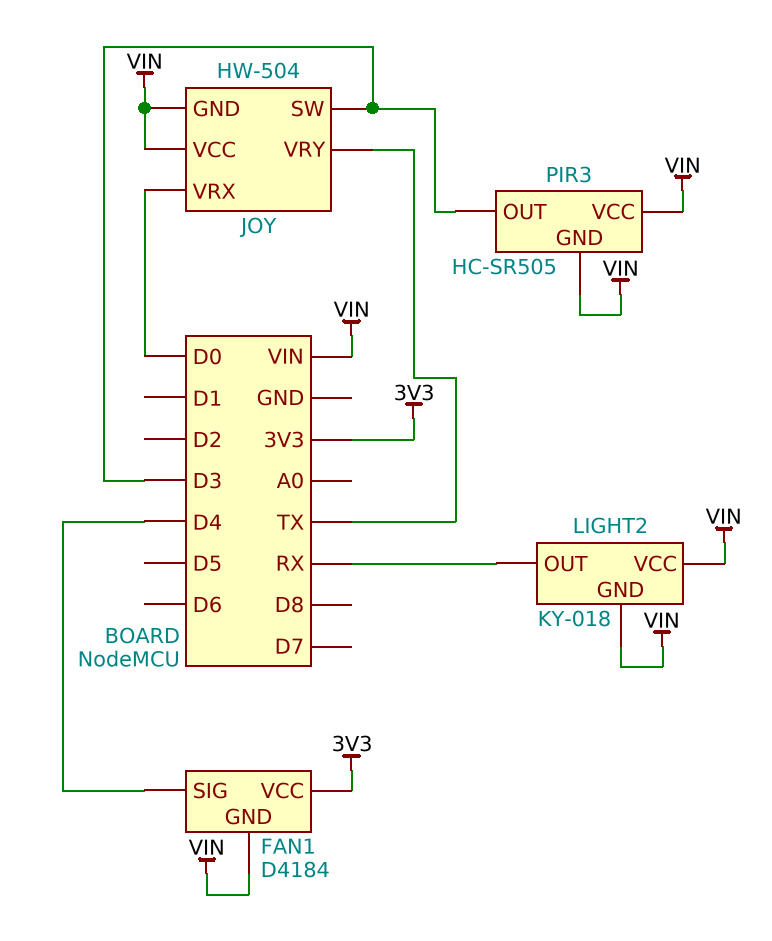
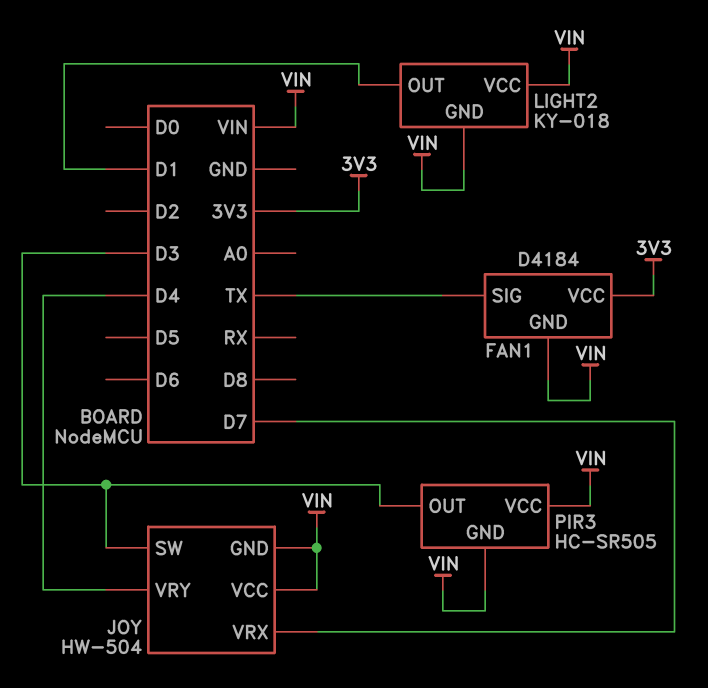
FAN1 pin SIG: D4 -> TX
JOY pin VRX: D0 -> D7
JOY pin VRY: TX -> D4
LIGHT2 pin OUT: RX -> D1

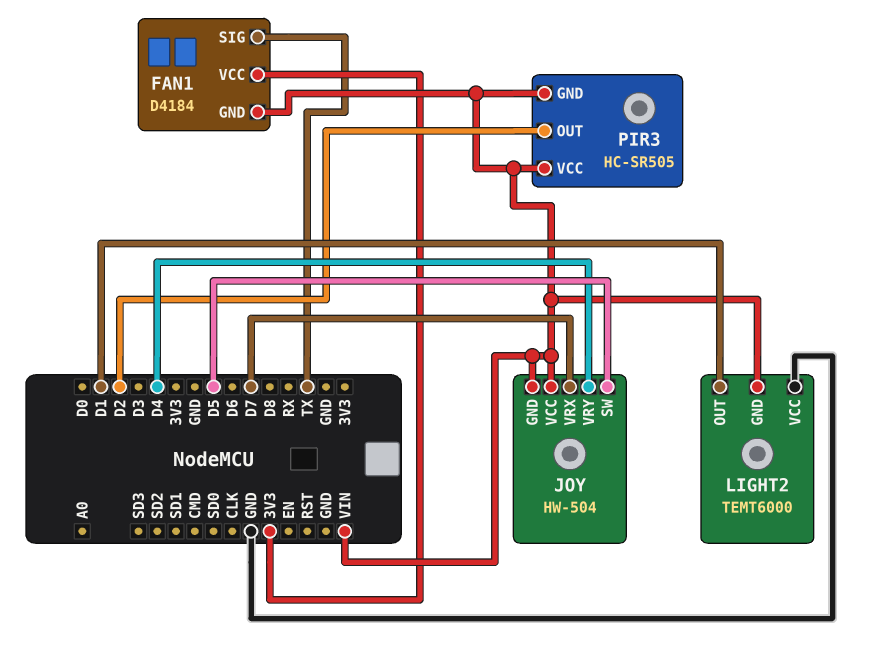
JOY pin SW: D3 -> D5
LIGHT2: KY-018 -> TEMT6000
LIGHT2 pin VCC: VIN -> GND
PIR3 pin OUT: D3 -> D2

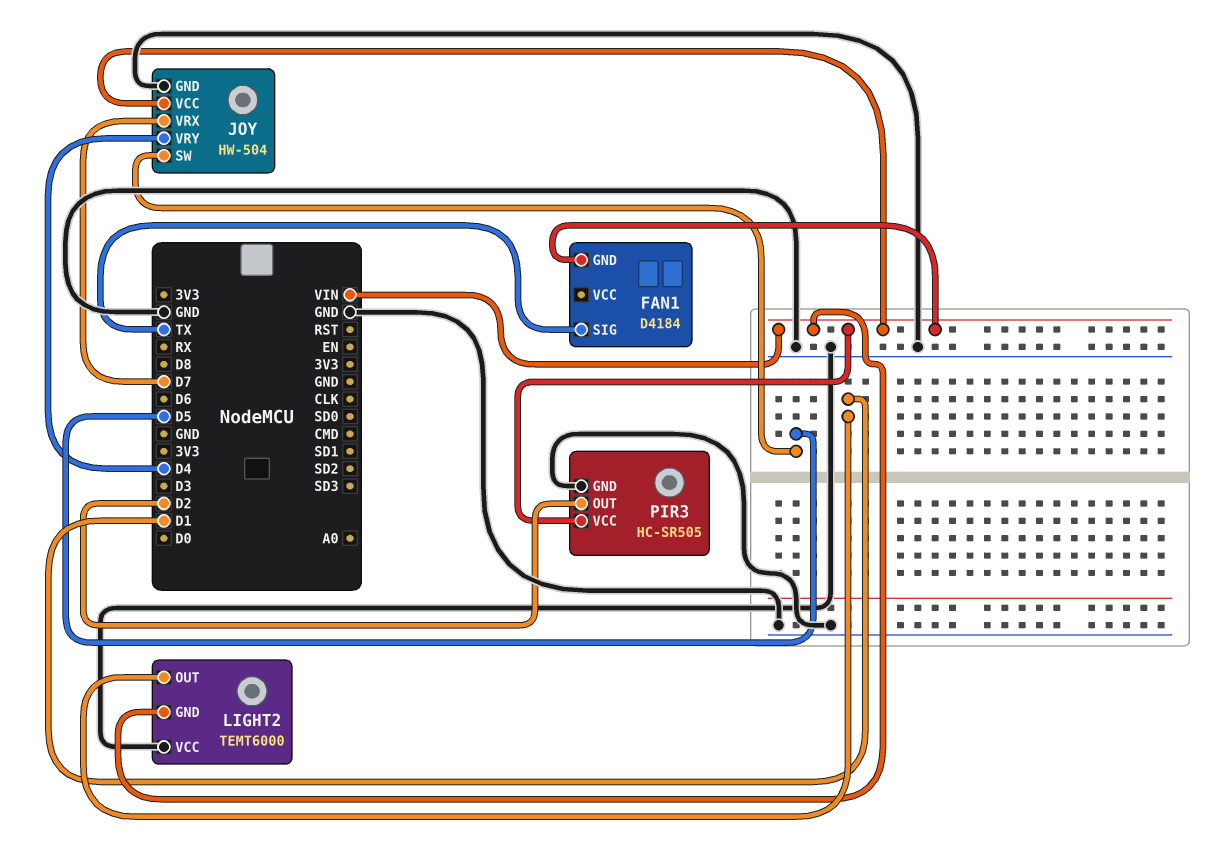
FAN1 pin VCC: 3V3 -> none
JOY pin GND: VIN -> GND
PIR3 pin GND: VIN -> GND

